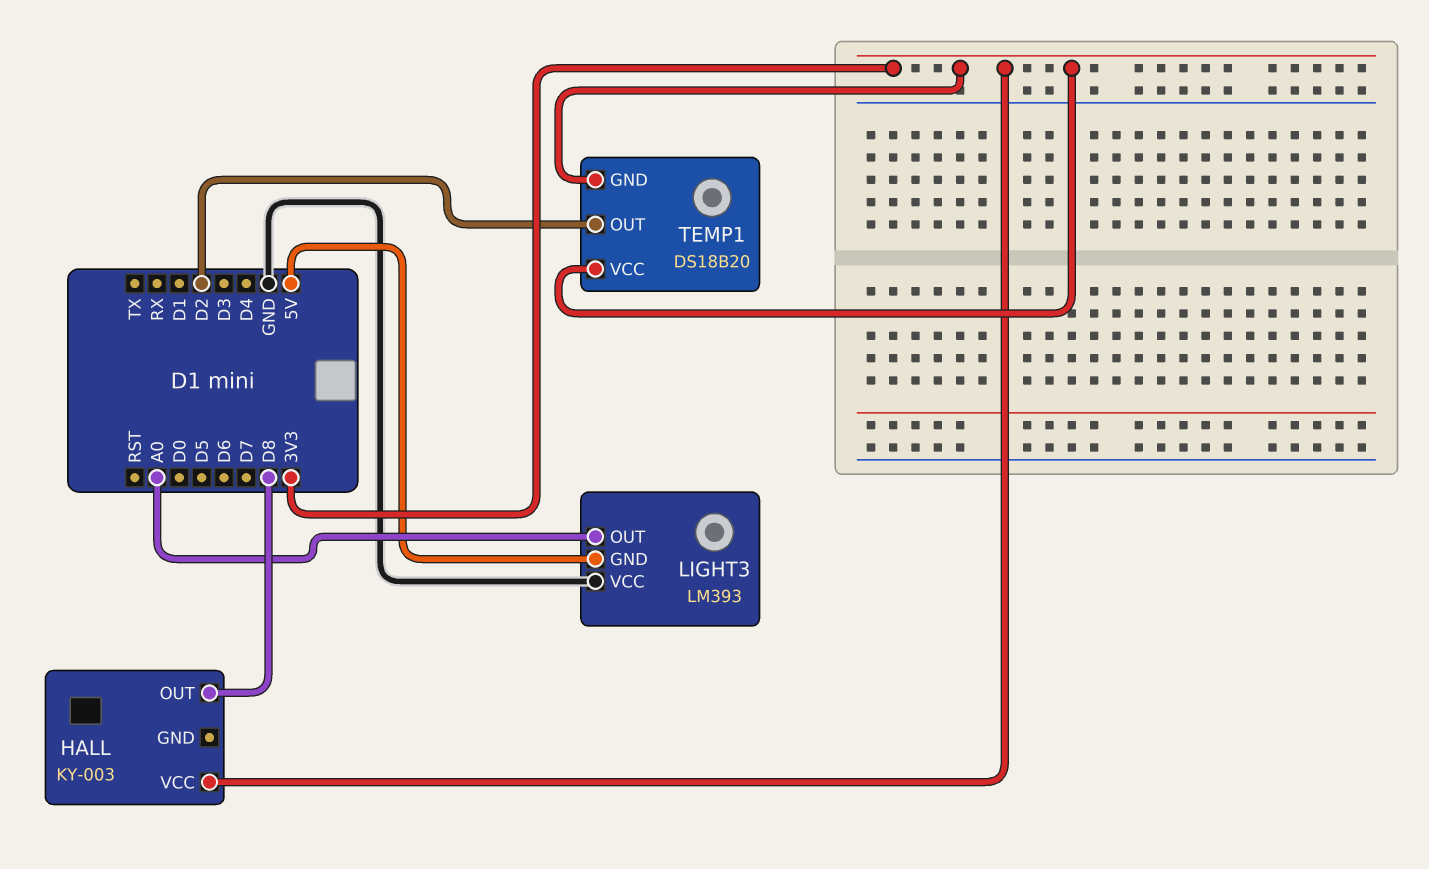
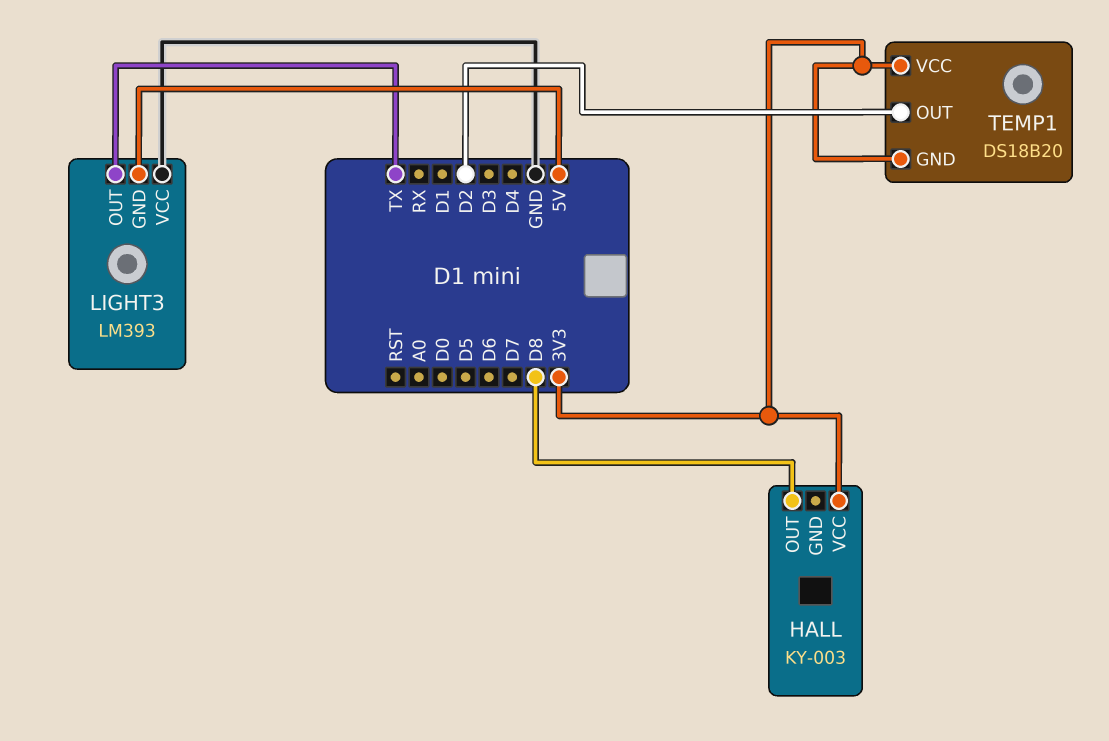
LIGHT3 pin OUT: A0 -> TX

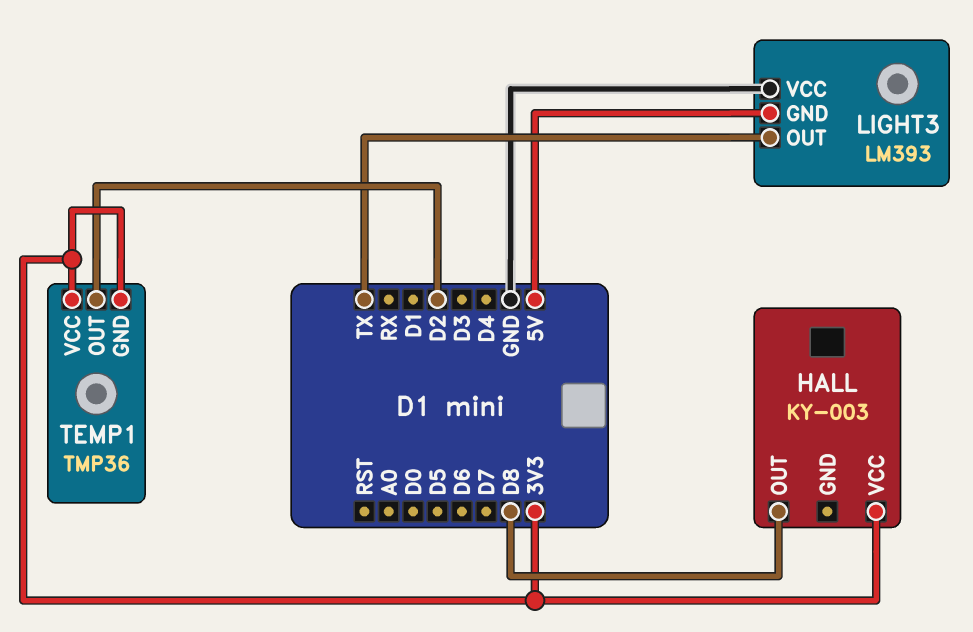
TEMP1: DS18B20 -> TMP36

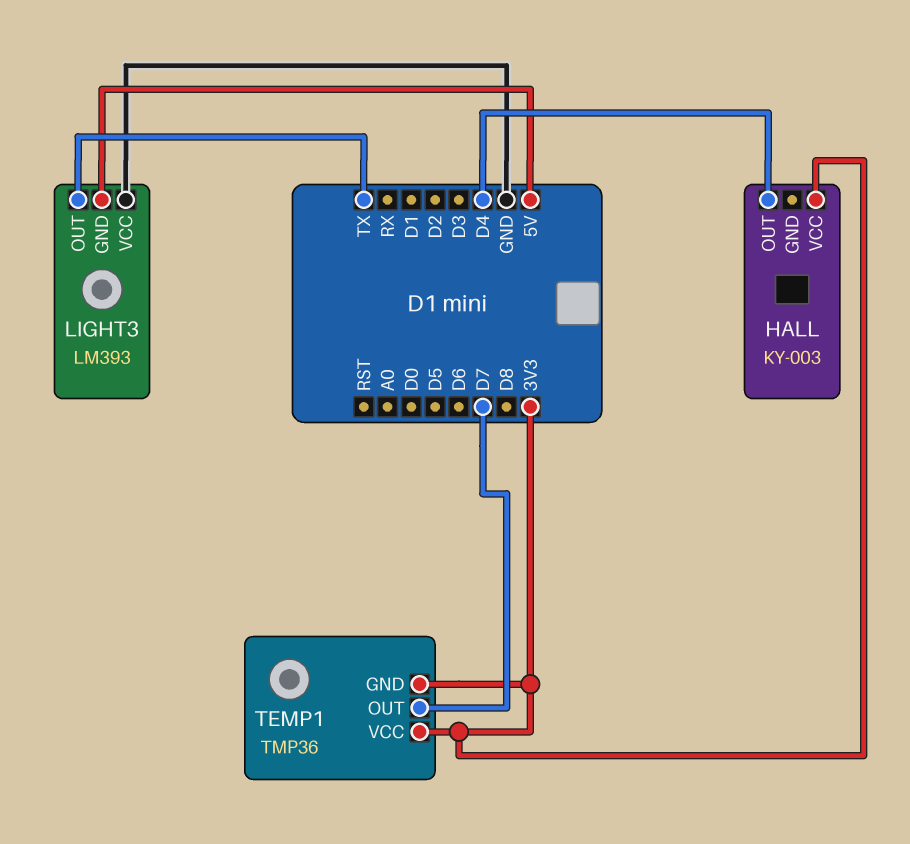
HALL pin OUT: D8 -> D4
TEMP1 pin OUT: D2 -> D7

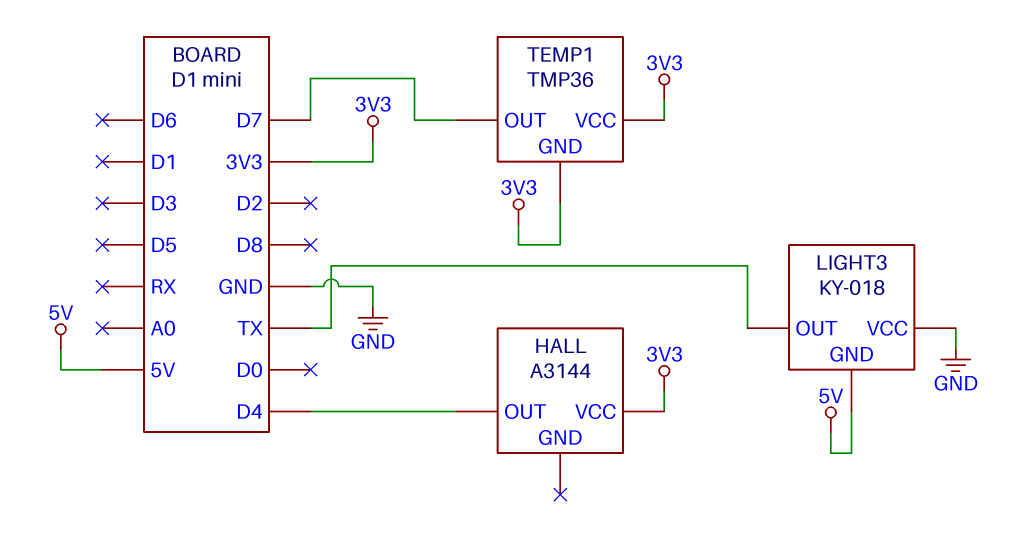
HALL: KY-003 -> A3144
LIGHT3: LM393 -> KY-018

